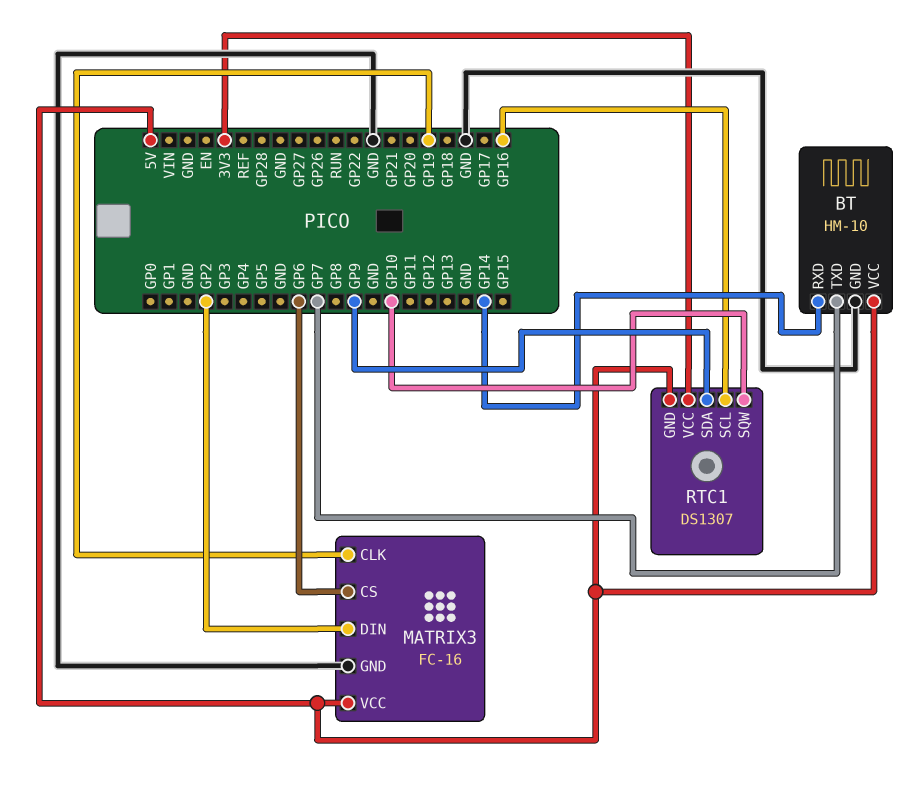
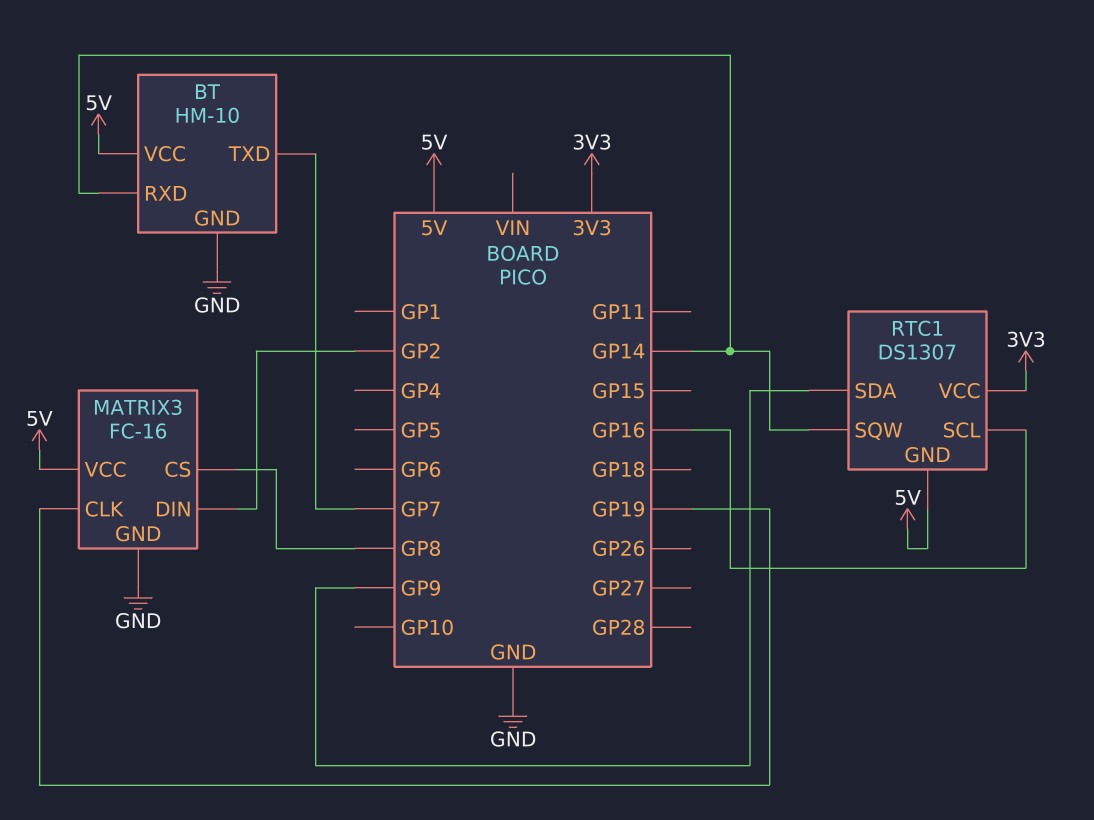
MATRIX3 pin CS: GP6 -> GP8
RTC1 pin SQW: GP10 -> GP14

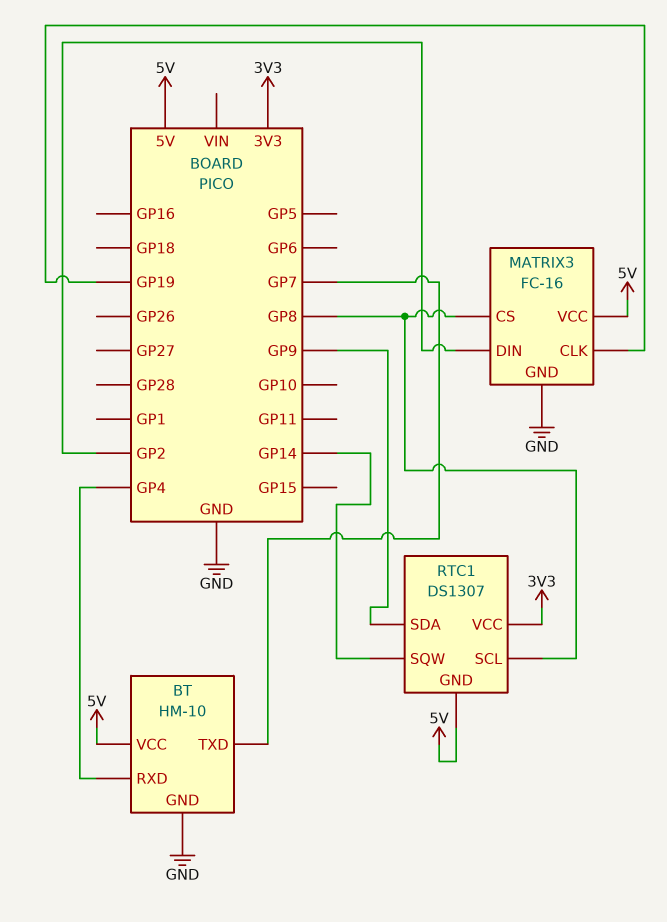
BT pin RXD: GP14 -> GP4
RTC1 pin SCL: GP16 -> GP8

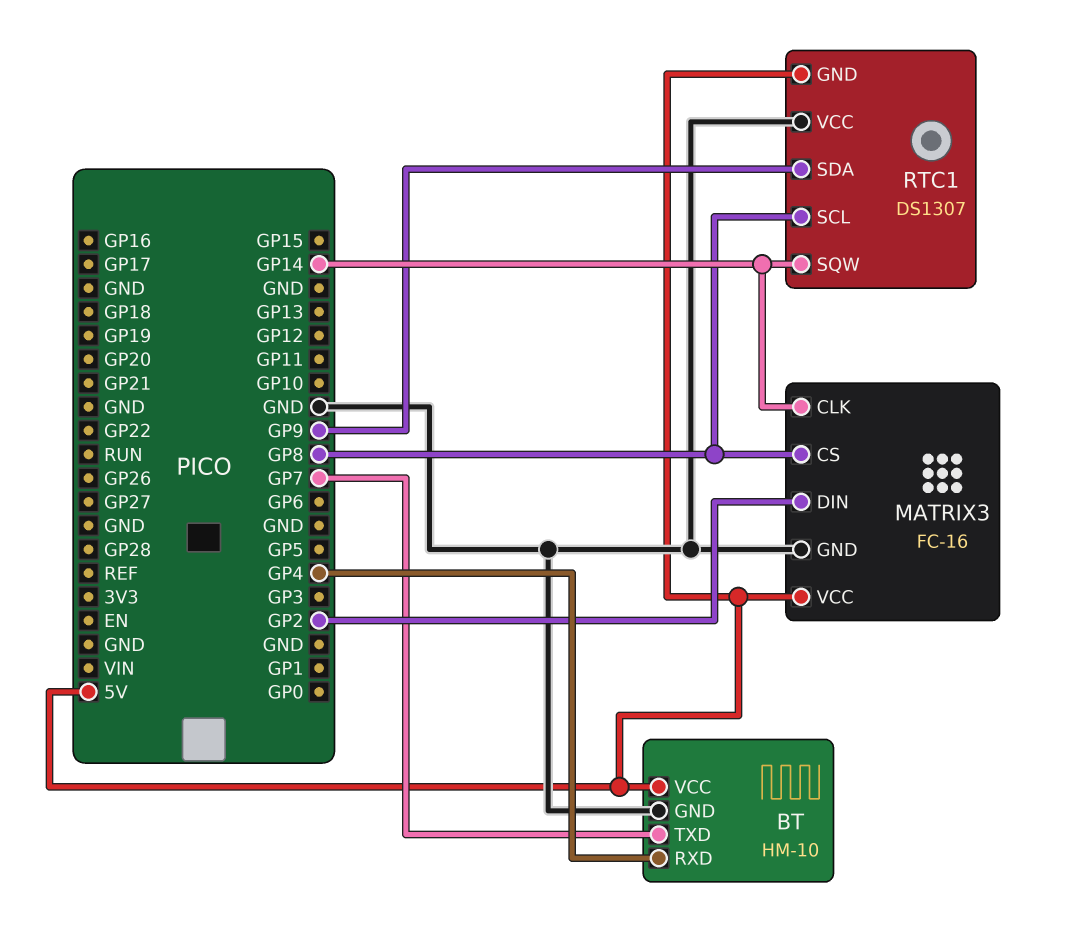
MATRIX3 pin CLK: GP19 -> GP14
RTC1 pin VCC: 3V3 -> GND

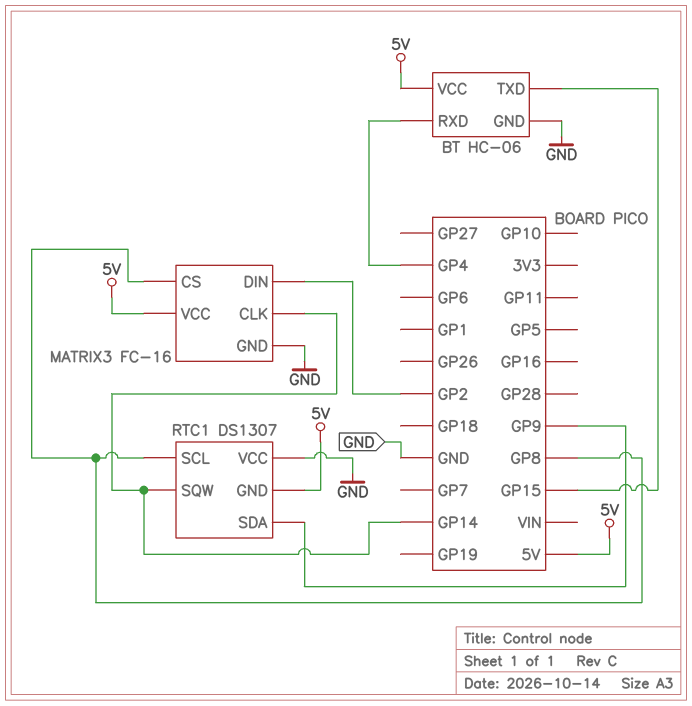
BT: HM-10 -> HC-06
BT pin TXD: GP7 -> GP15

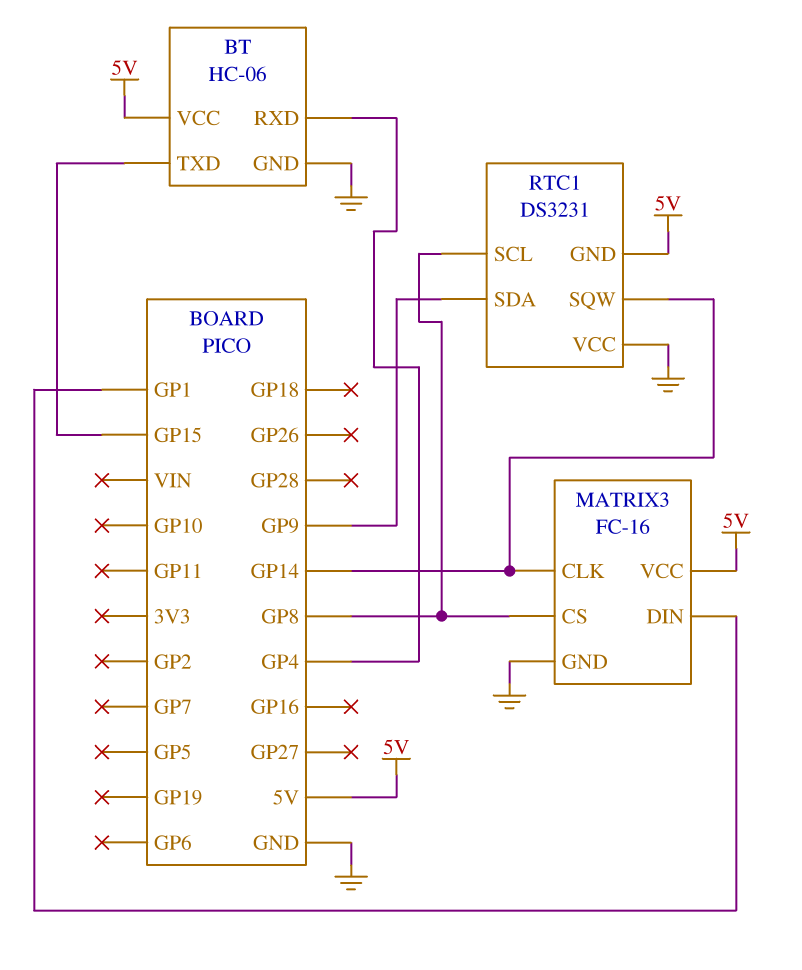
MATRIX3 pin DIN: GP2 -> GP1
RTC1: DS1307 -> DS3231

